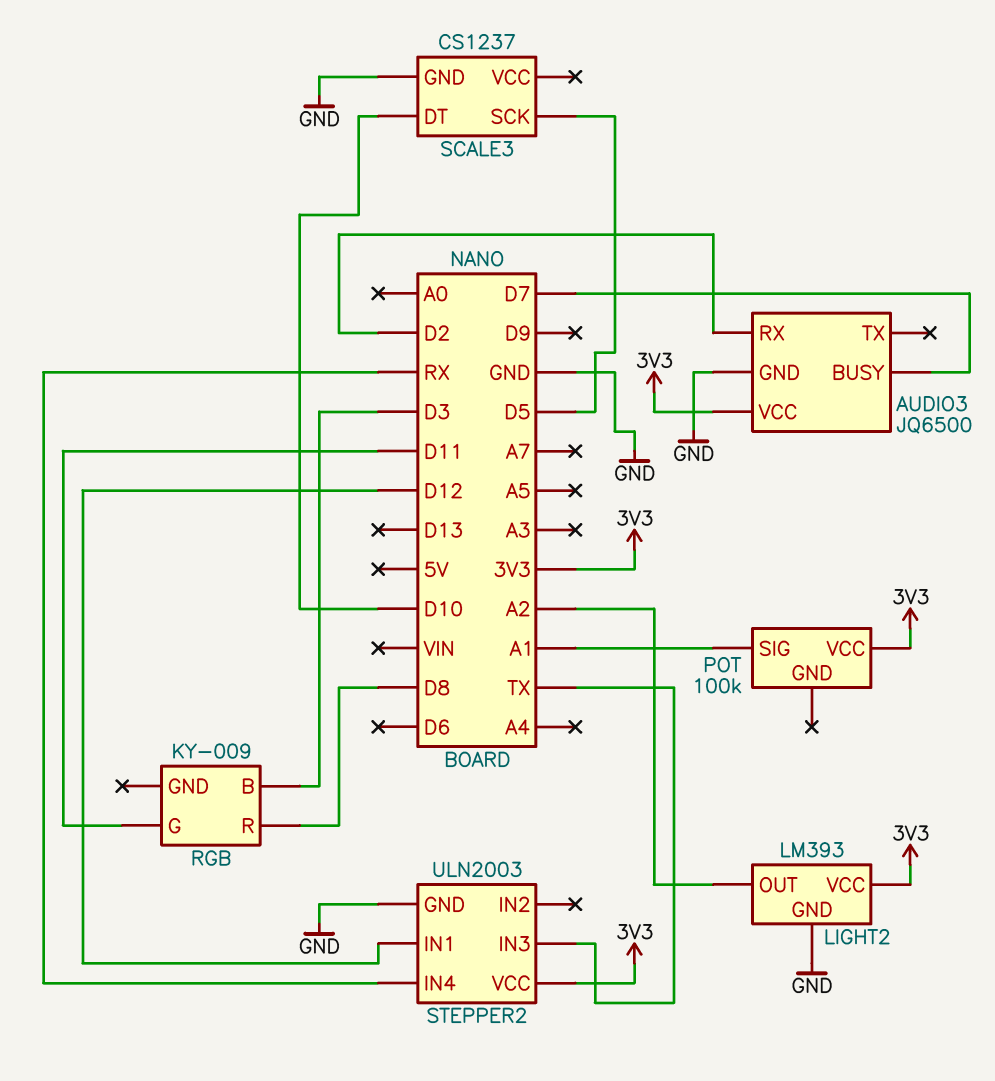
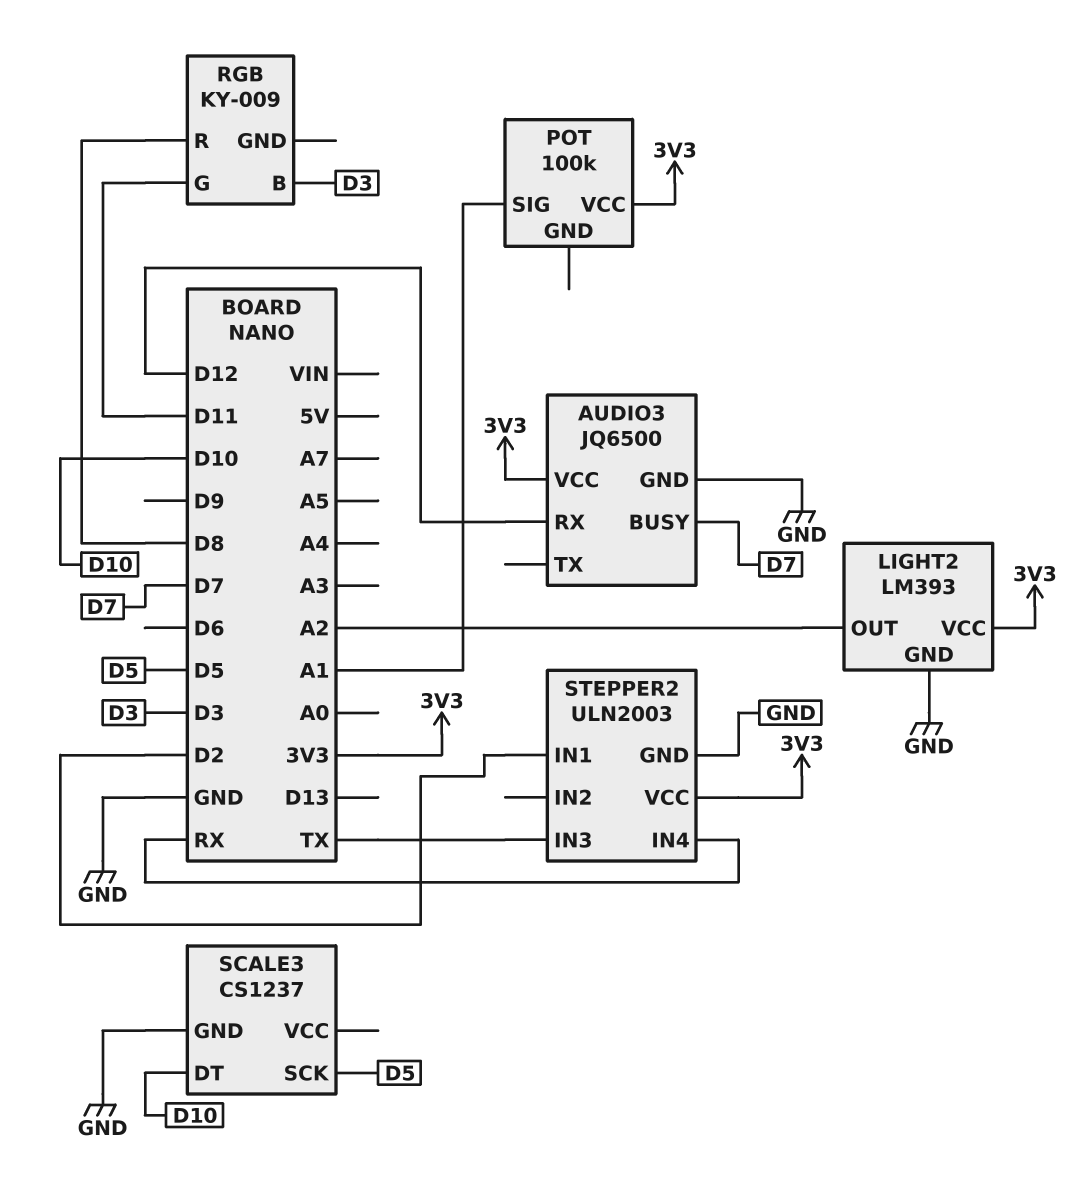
AUDIO3 pin RX: D2 -> D12
STEPPER2 pin IN1: D12 -> D2

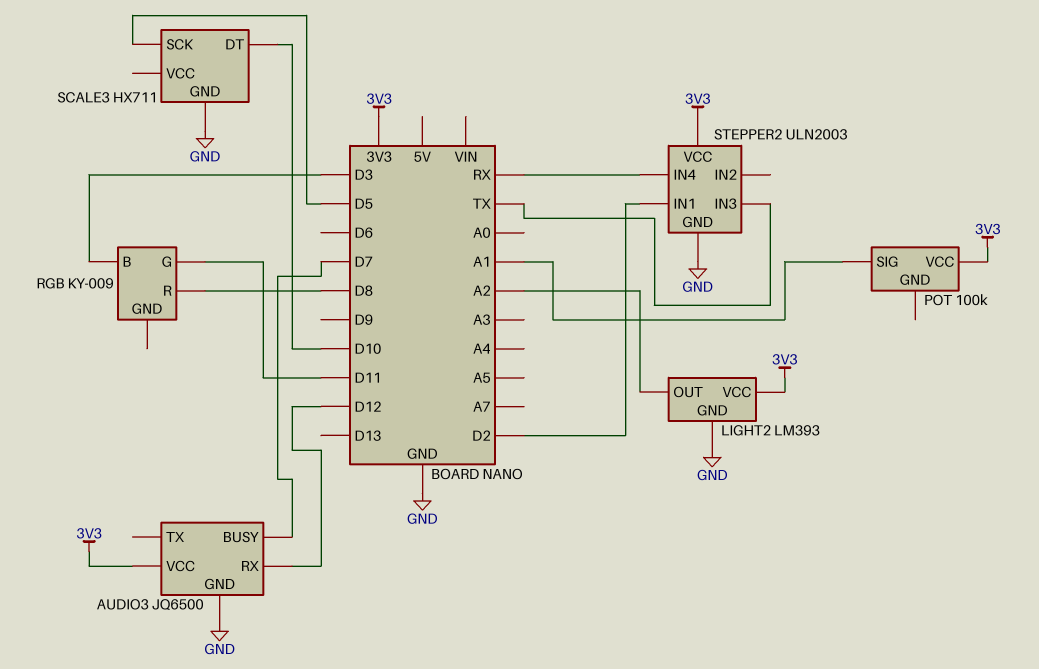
SCALE3: CS1237 -> HX711

